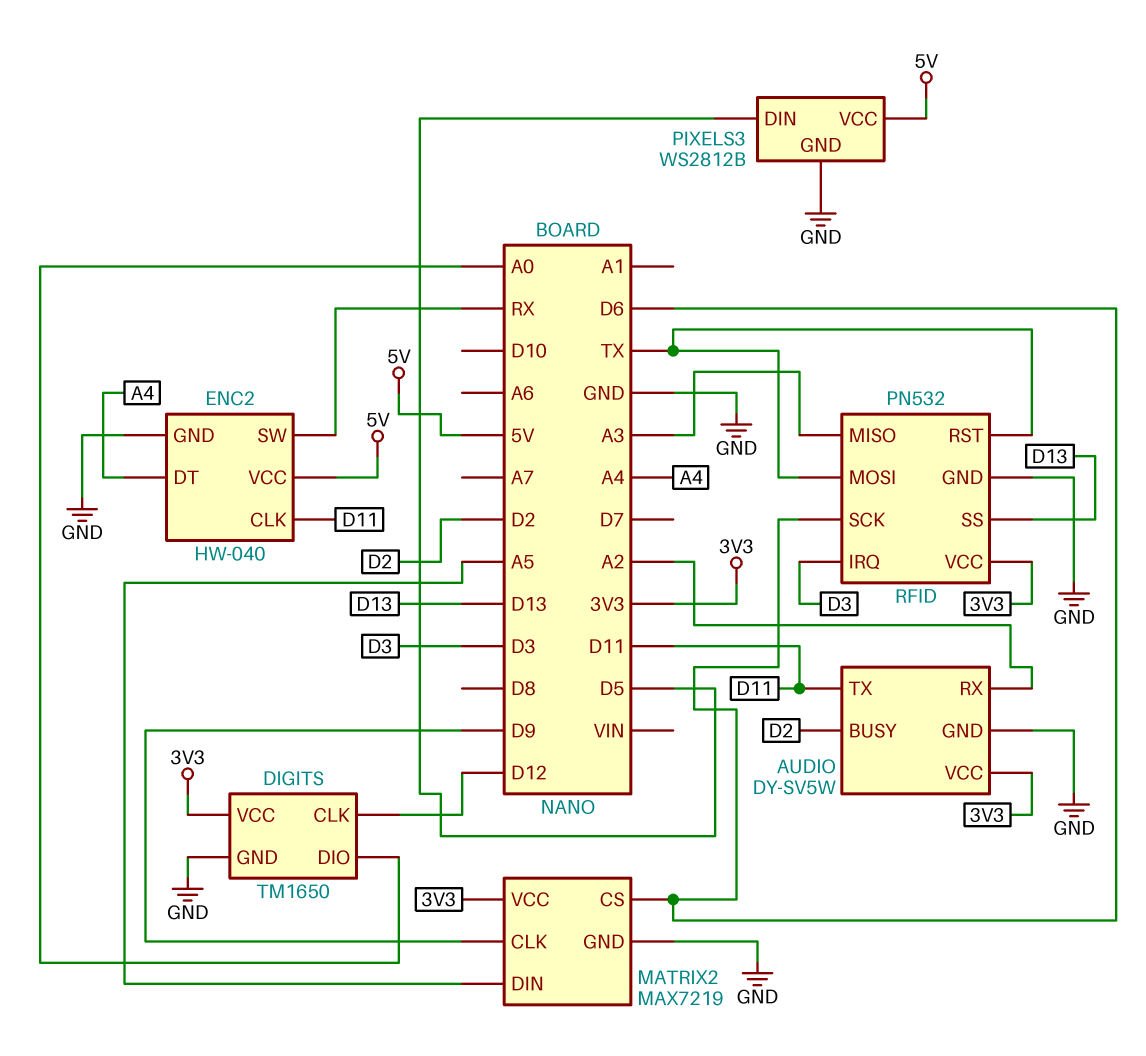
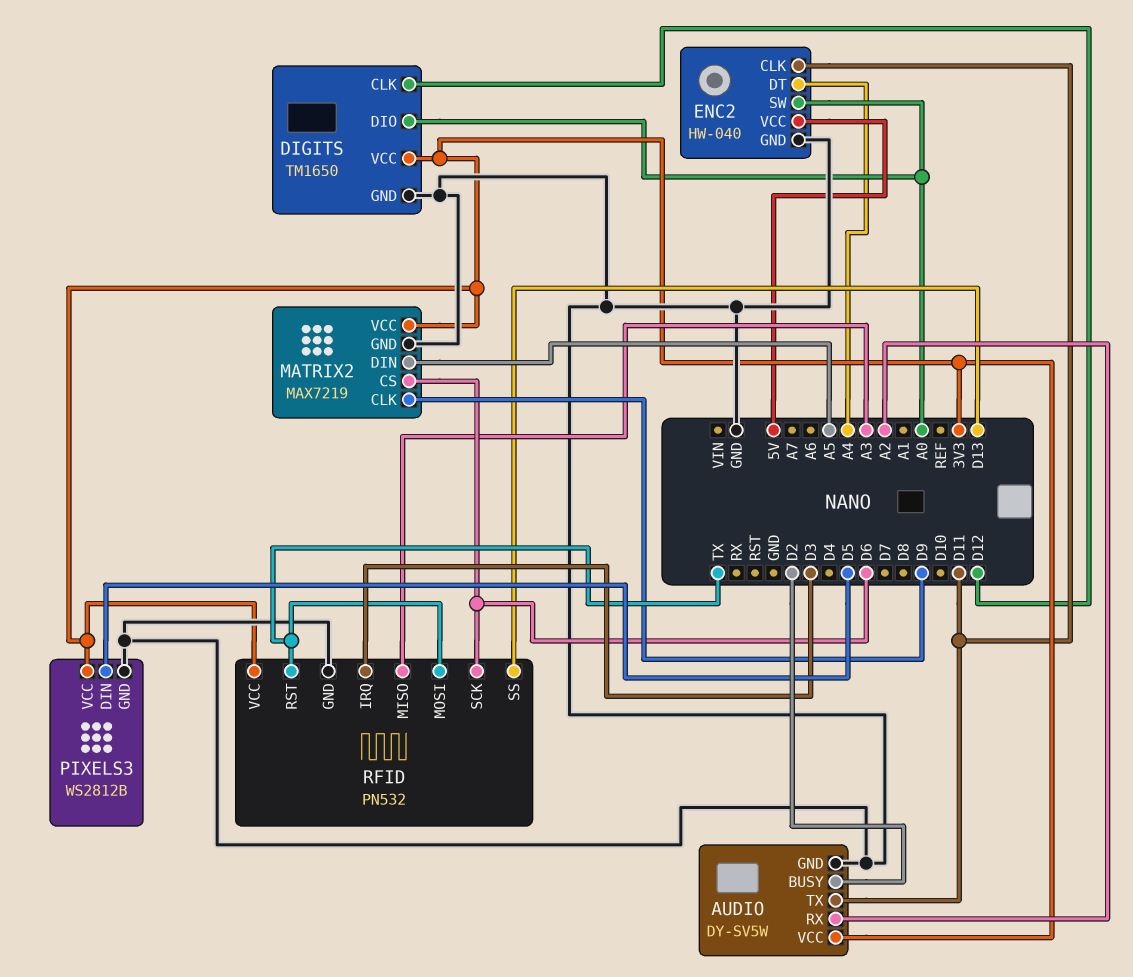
ENC2 pin SW: RX -> A0
PIXELS3 pin VCC: 5V -> 3V3

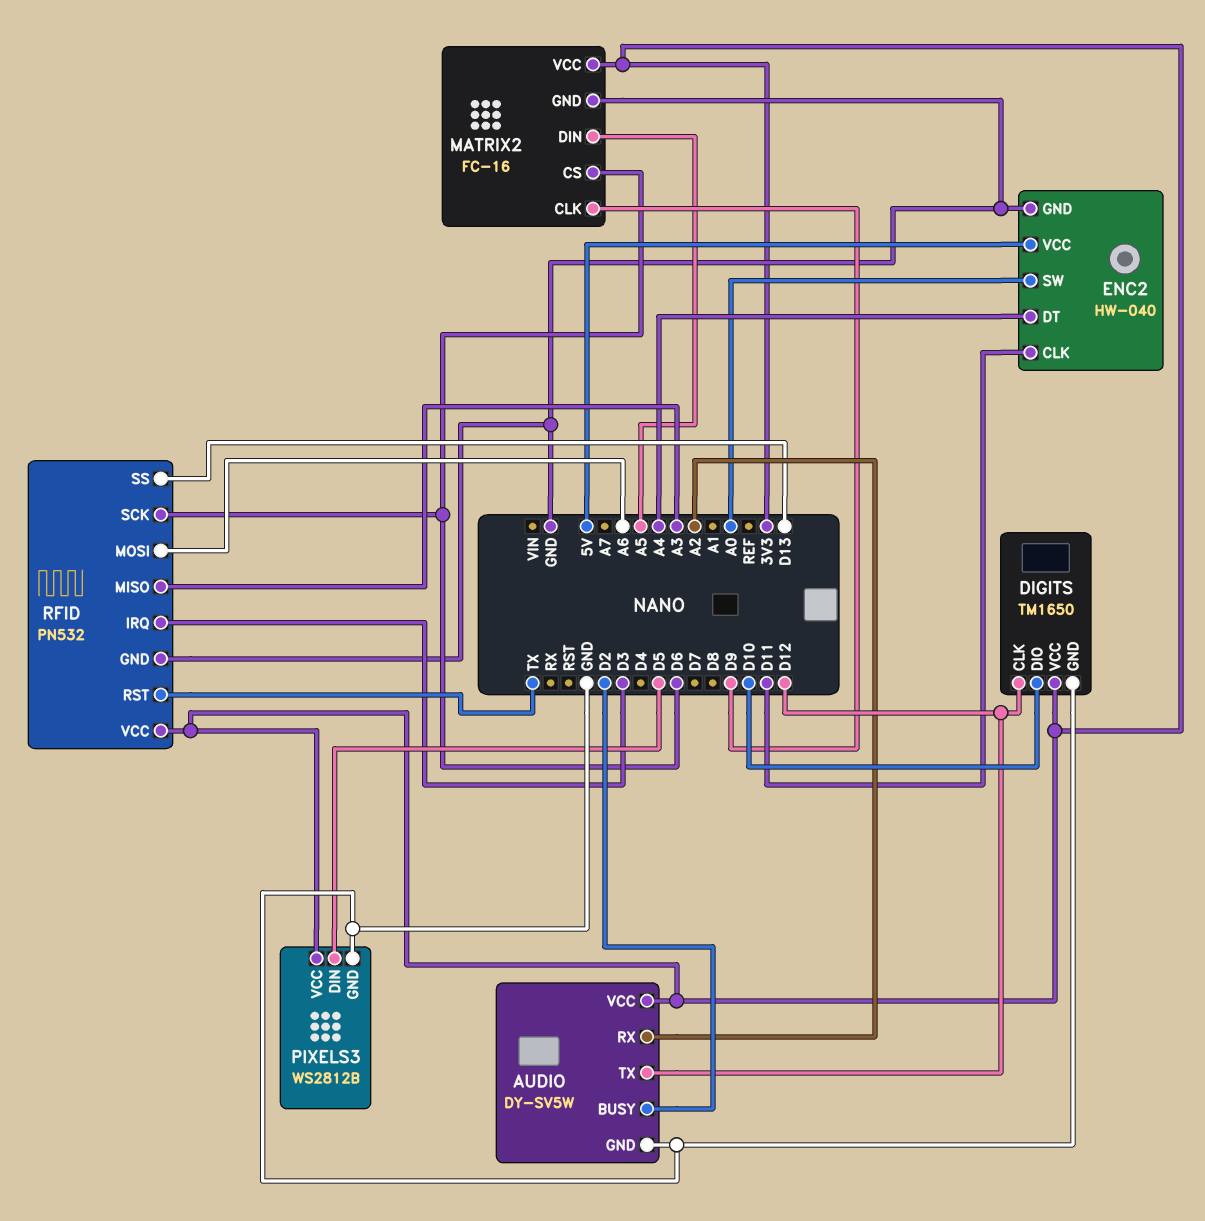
AUDIO pin TX: D11 -> D12
DIGITS pin DIO: A0 -> D10
MATRIX2: MAX7219 -> FC-16
RFID pin MOSI: TX -> A6

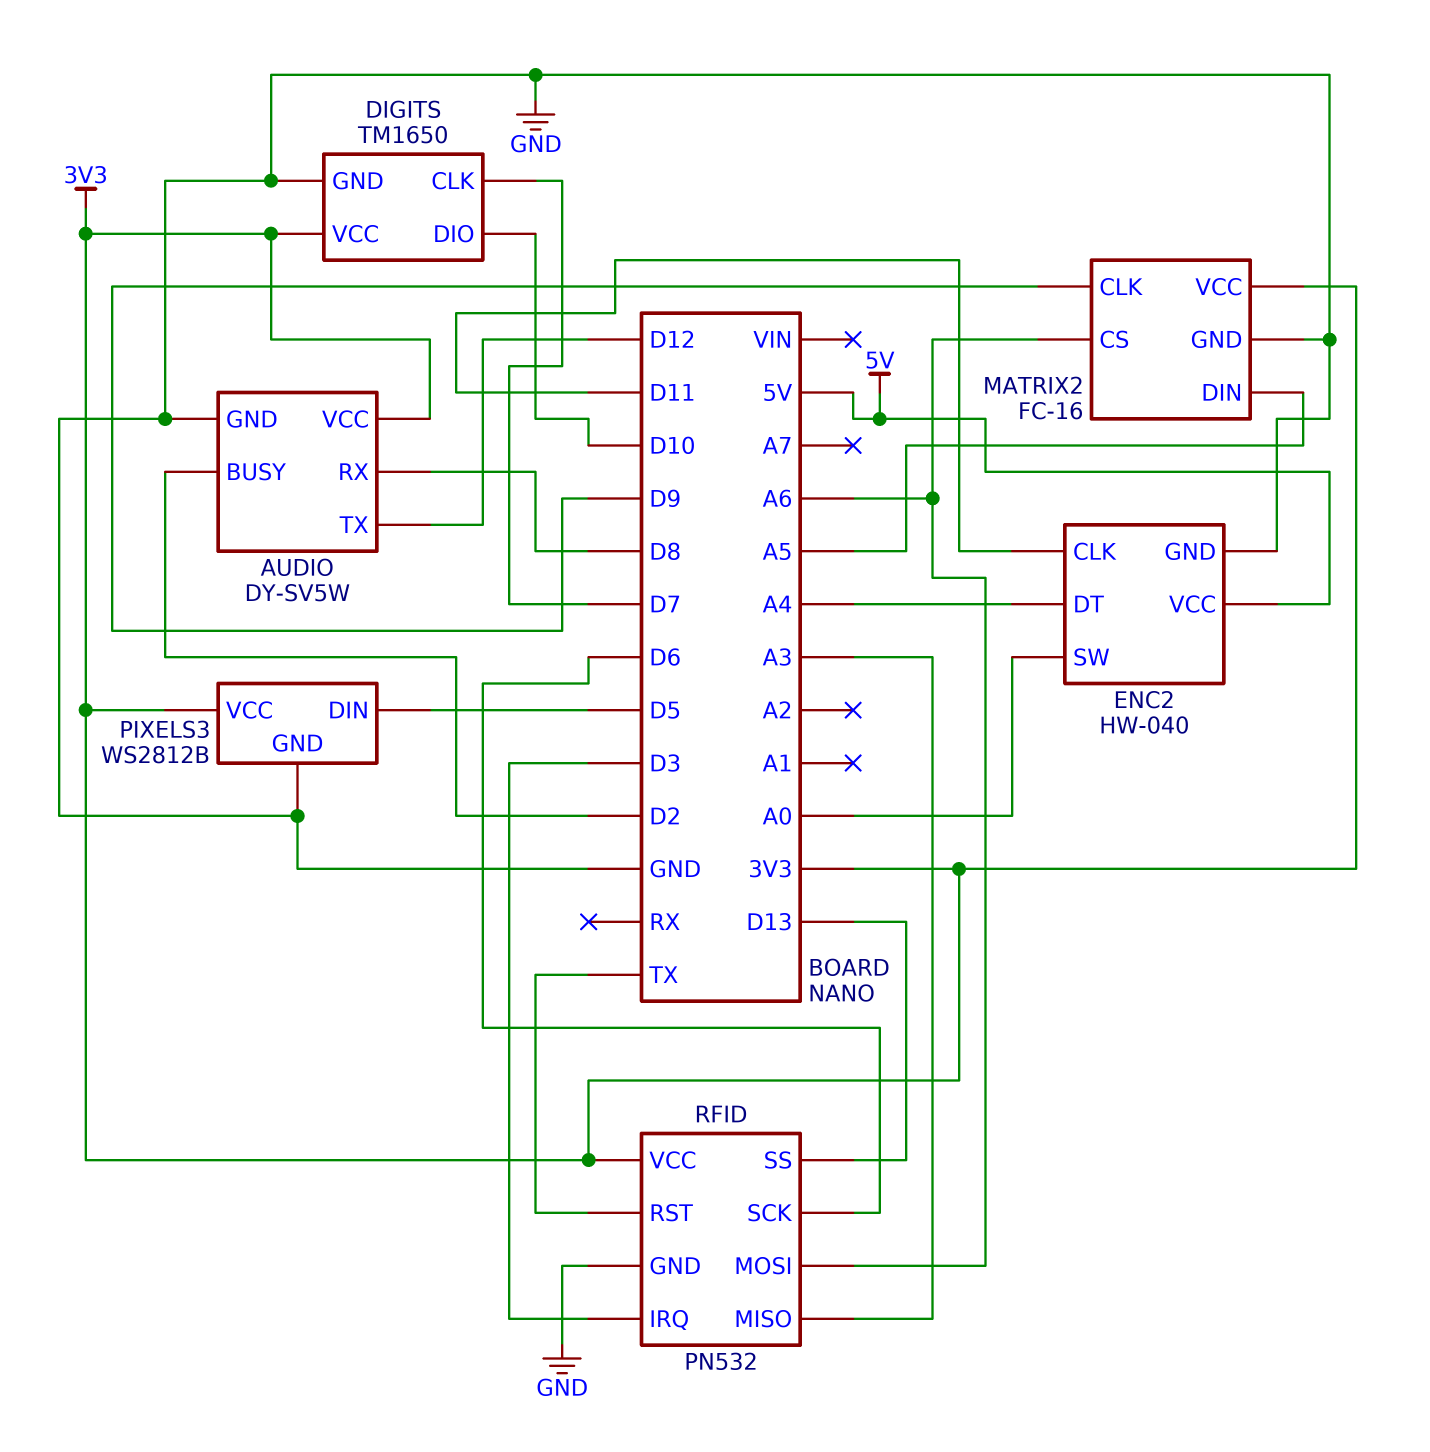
AUDIO pin RX: A2 -> D8
DIGITS pin CLK: D12 -> D7
MATRIX2 pin CS: D6 -> A6

